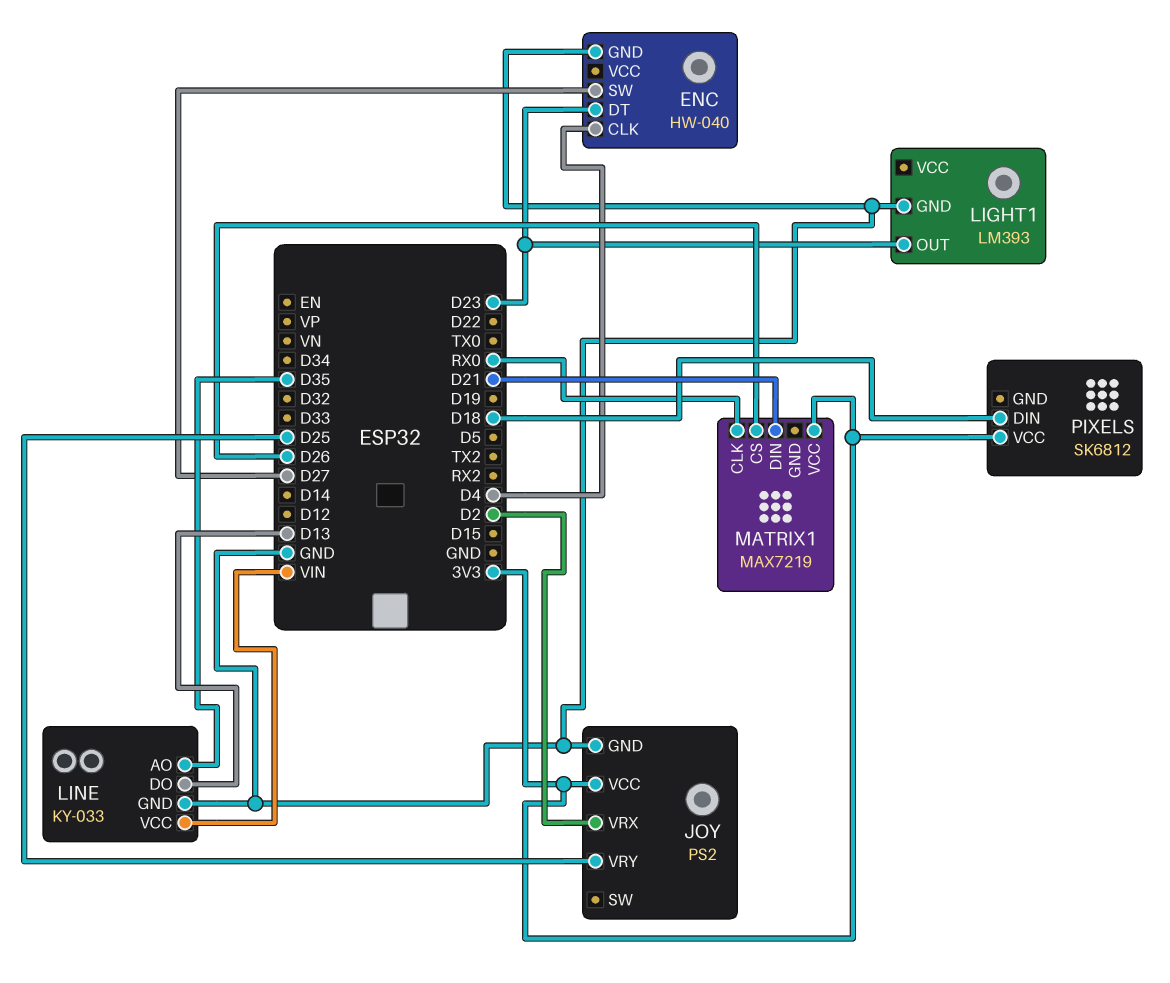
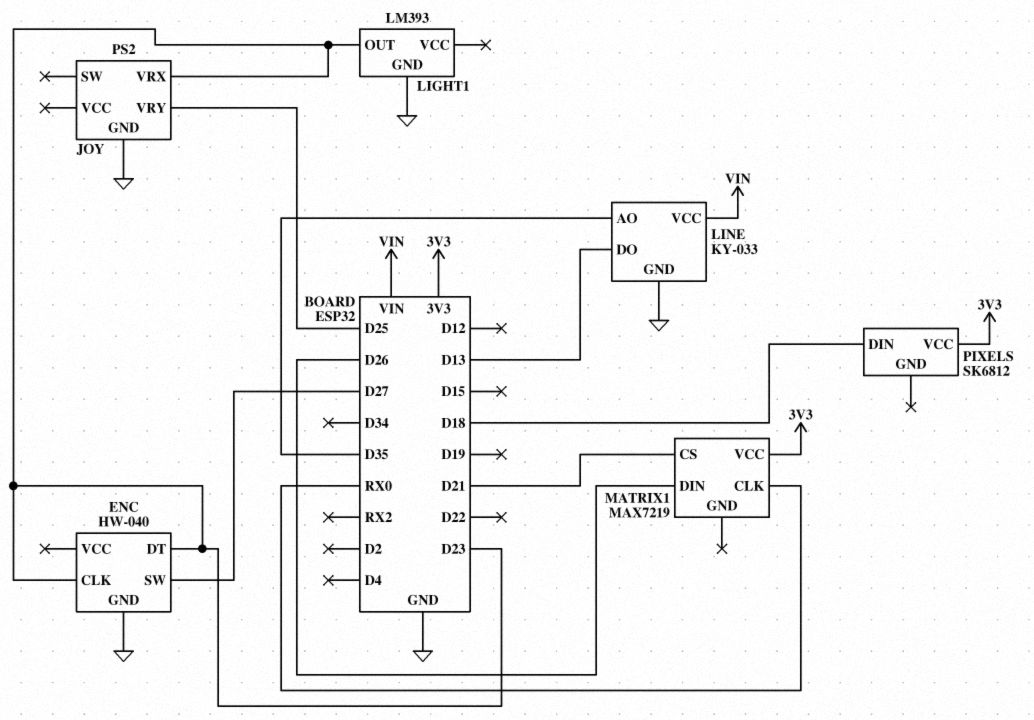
ENC pin CLK: D4 -> D23
JOY pin VCC: 3V3 -> none
JOY pin VRX: D2 -> D23
MATRIX1 pin CS: D26 -> D21
MATRIX1 pin DIN: D21 -> D26

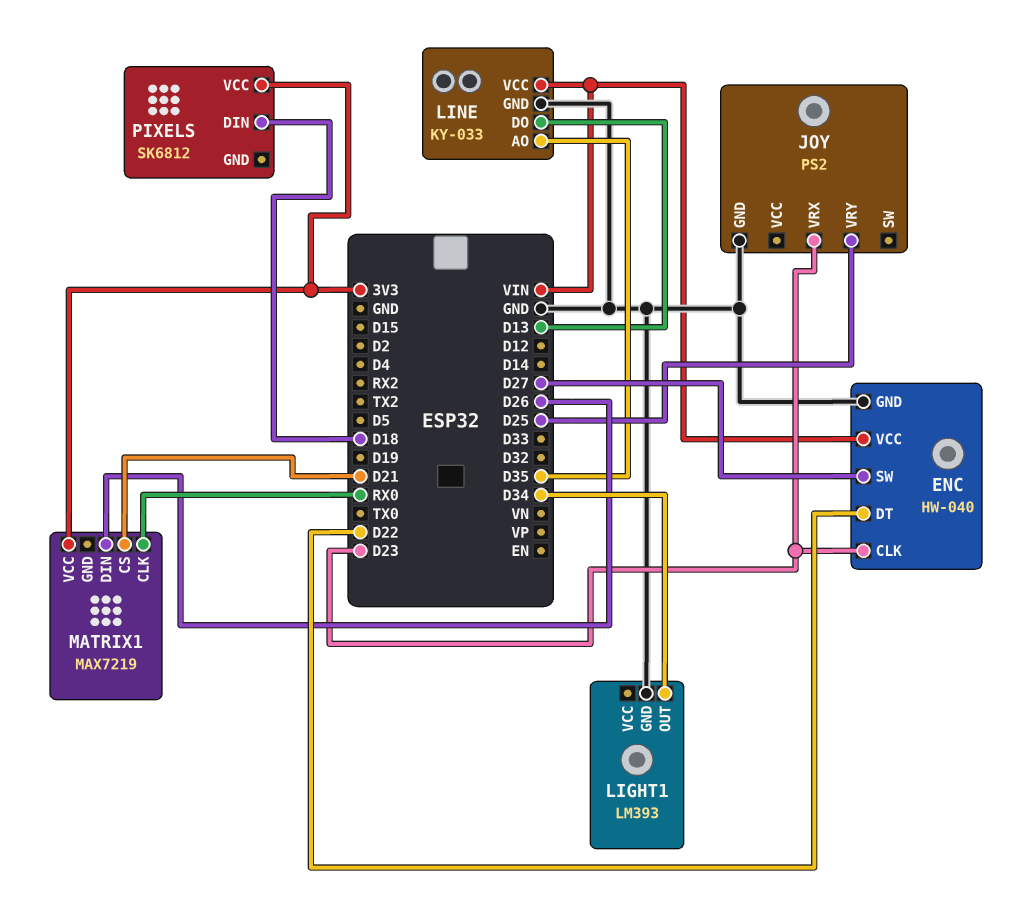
ENC pin DT: D23 -> D22
ENC pin VCC: none -> VIN
LIGHT1 pin OUT: D23 -> D34

